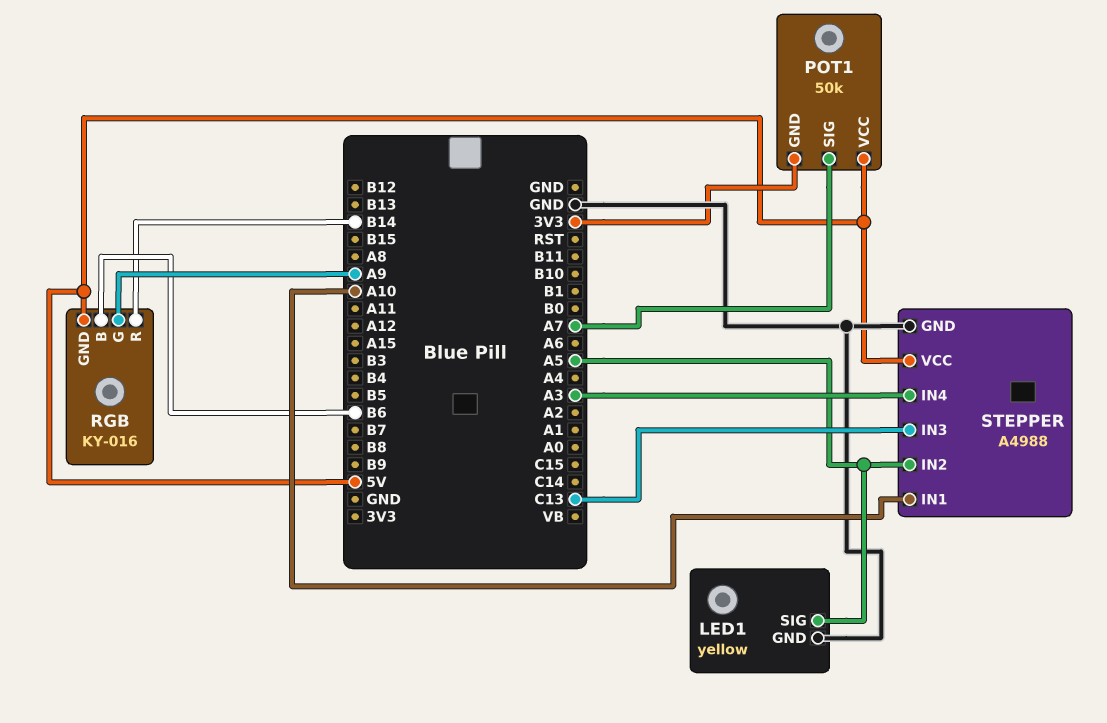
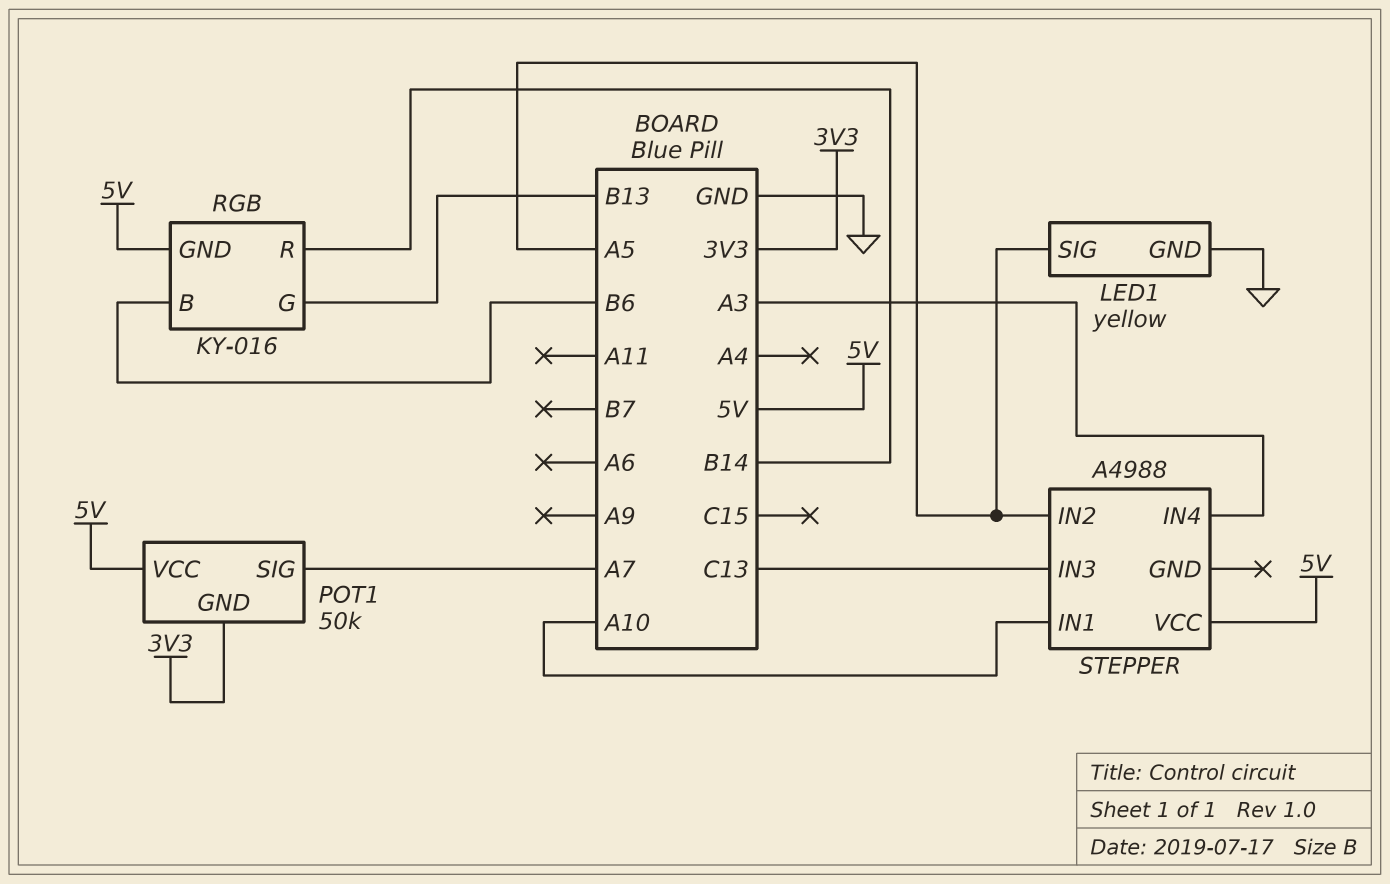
RGB pin G: A9 -> B13
STEPPER pin GND: GND -> none

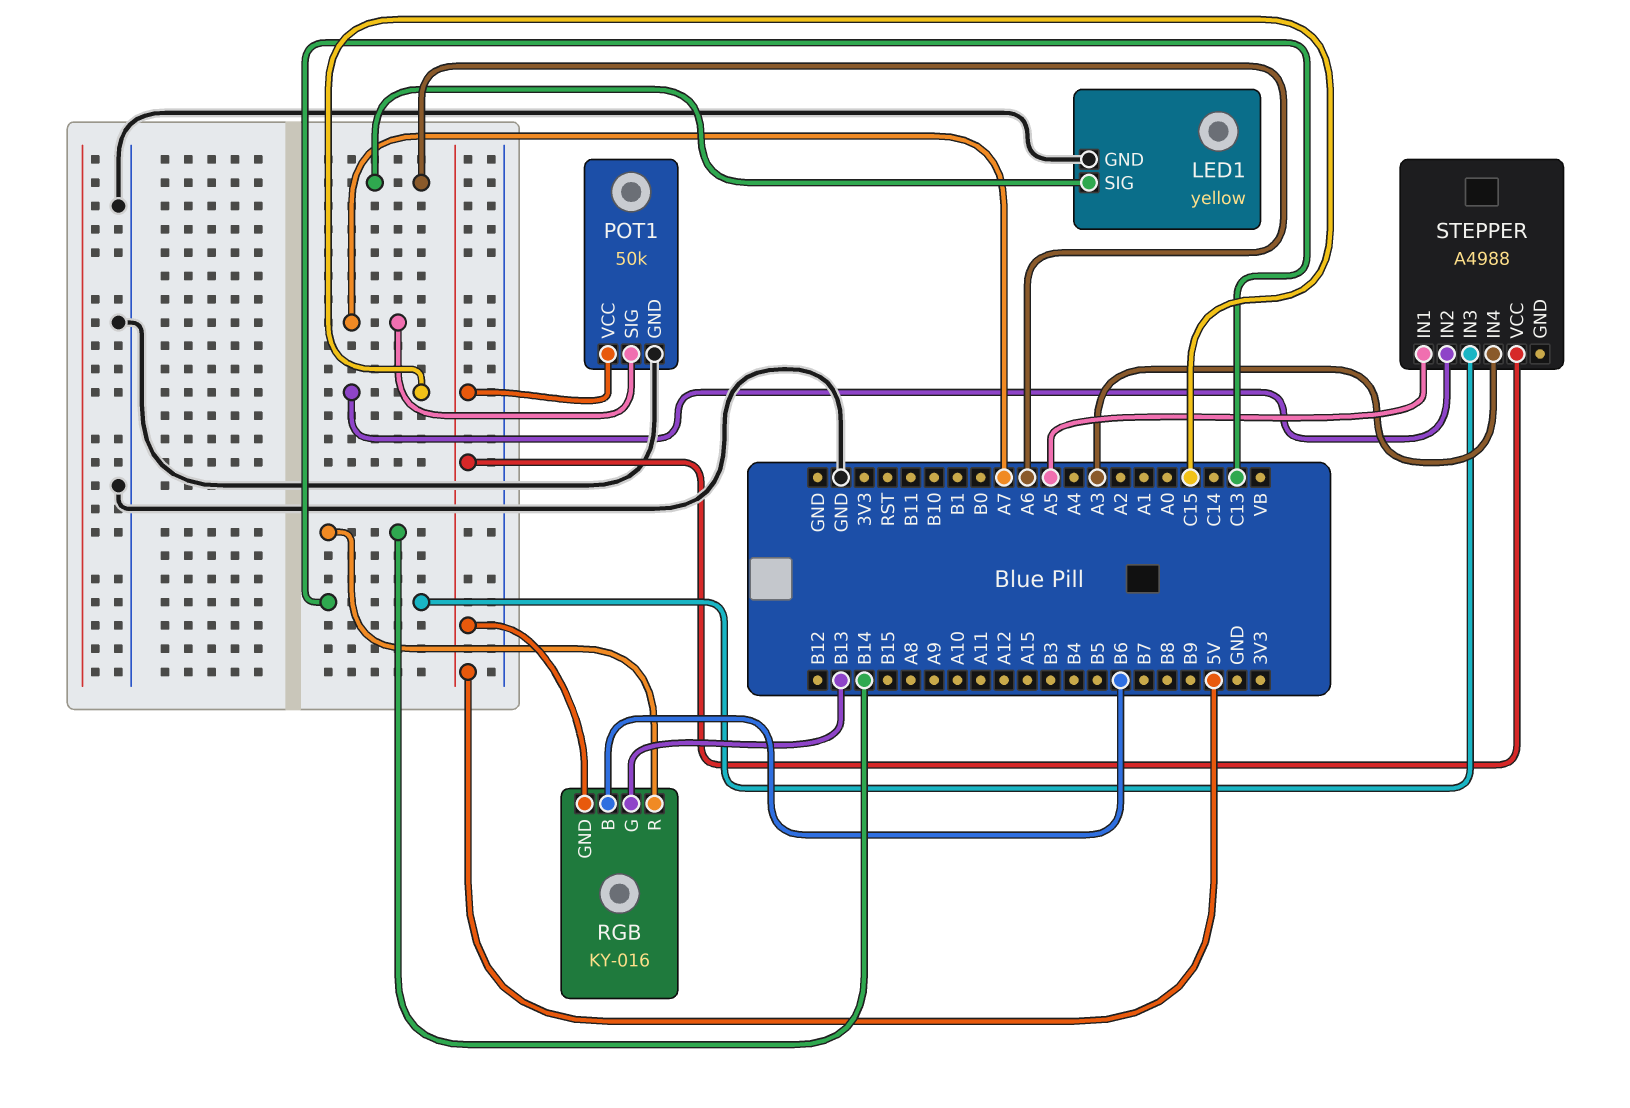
LED1 pin SIG: A5 -> A6
POT1 pin GND: 3V3 -> GND
STEPPER pin IN1: A10 -> A5
STEPPER pin IN2: A5 -> C15

